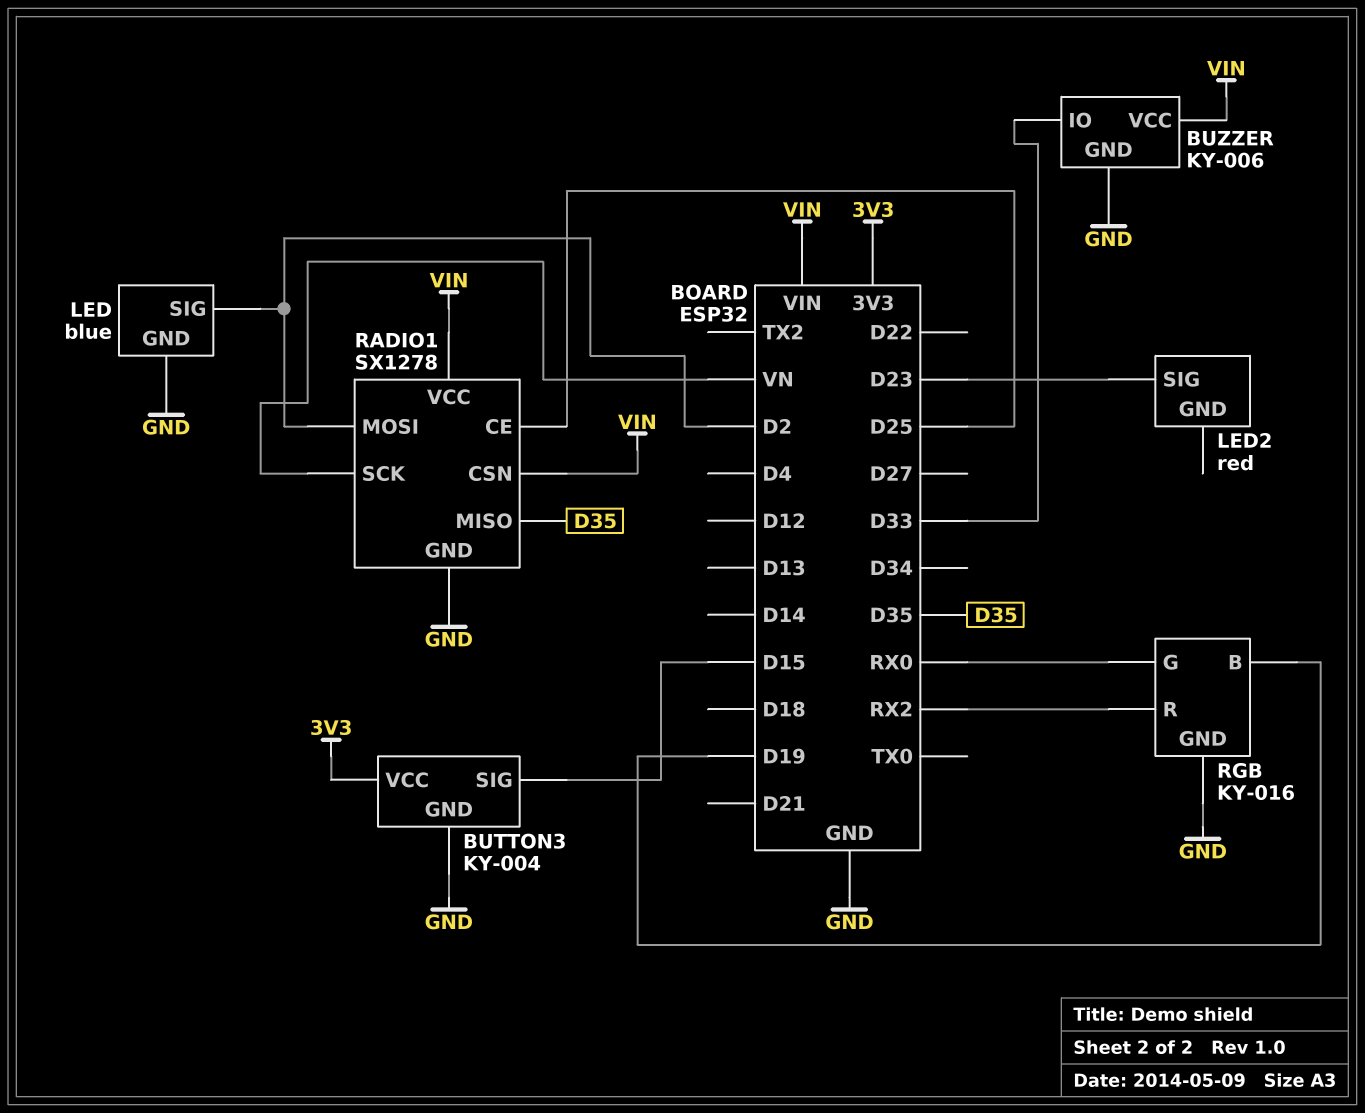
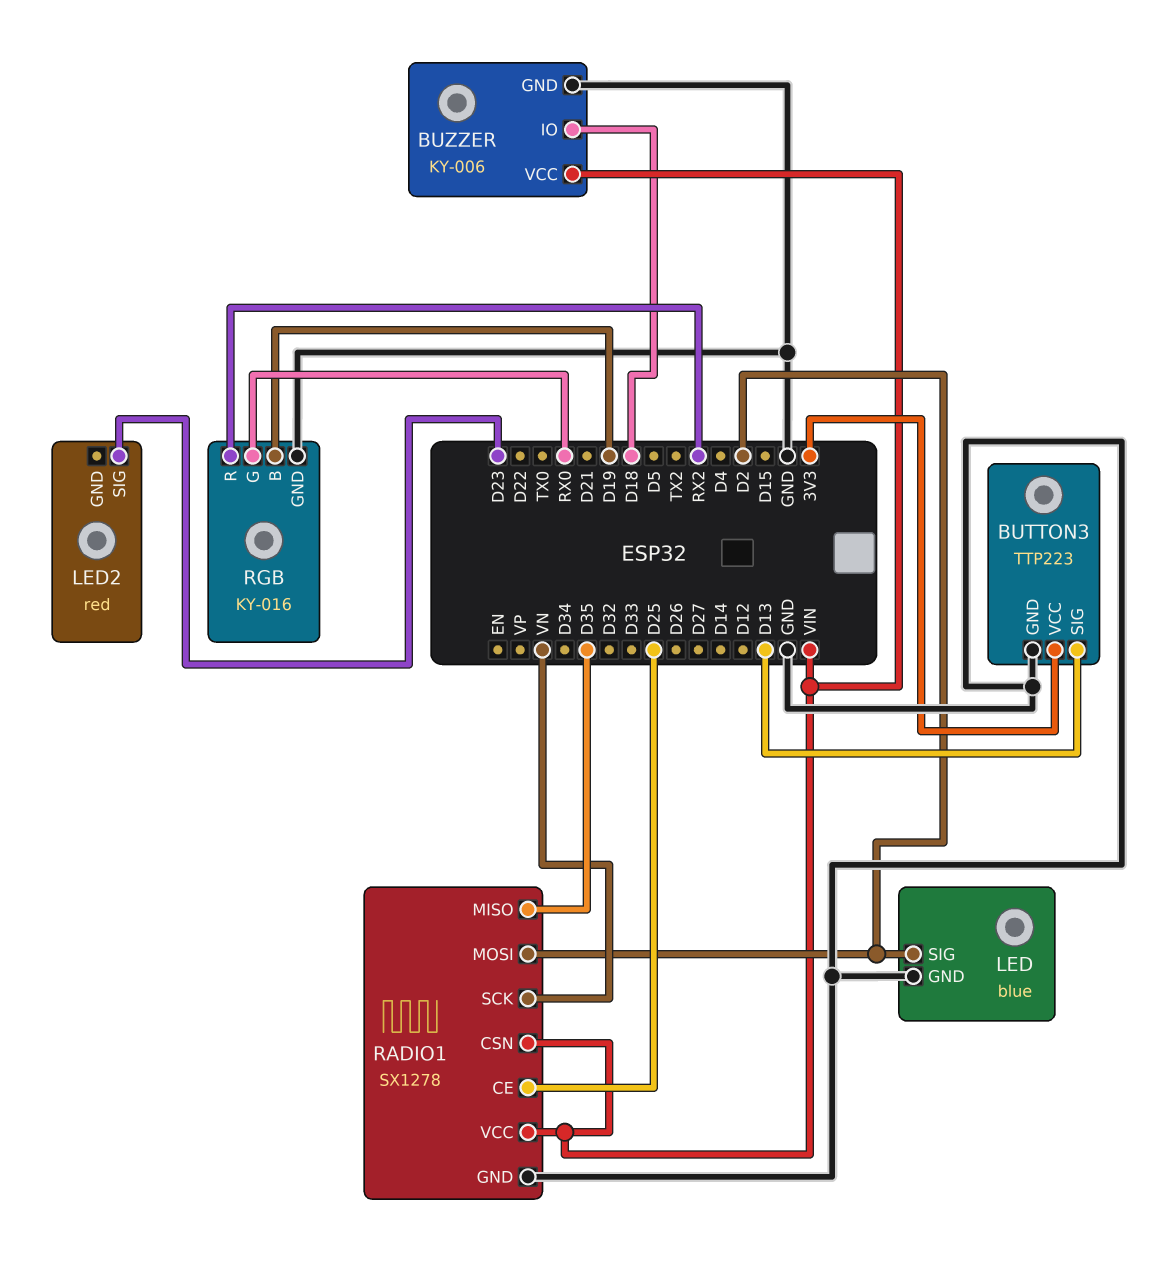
BUTTON3: KY-004 -> TTP223
BUTTON3 pin SIG: D15 -> D13
BUZZER pin IO: D33 -> D18

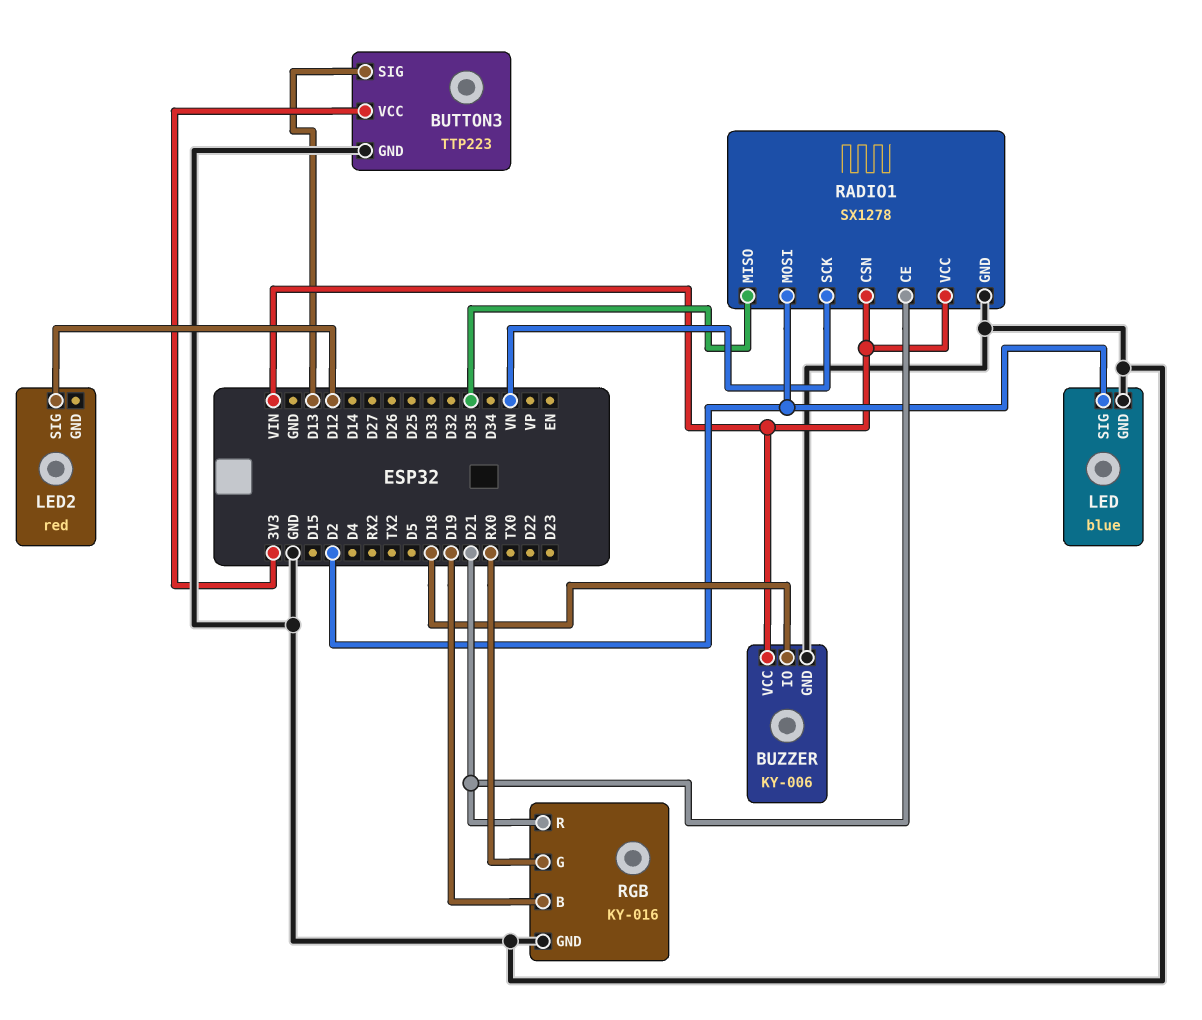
LED2 pin SIG: D23 -> D12
RADIO1 pin CE: D25 -> D21
RGB pin R: RX2 -> D21

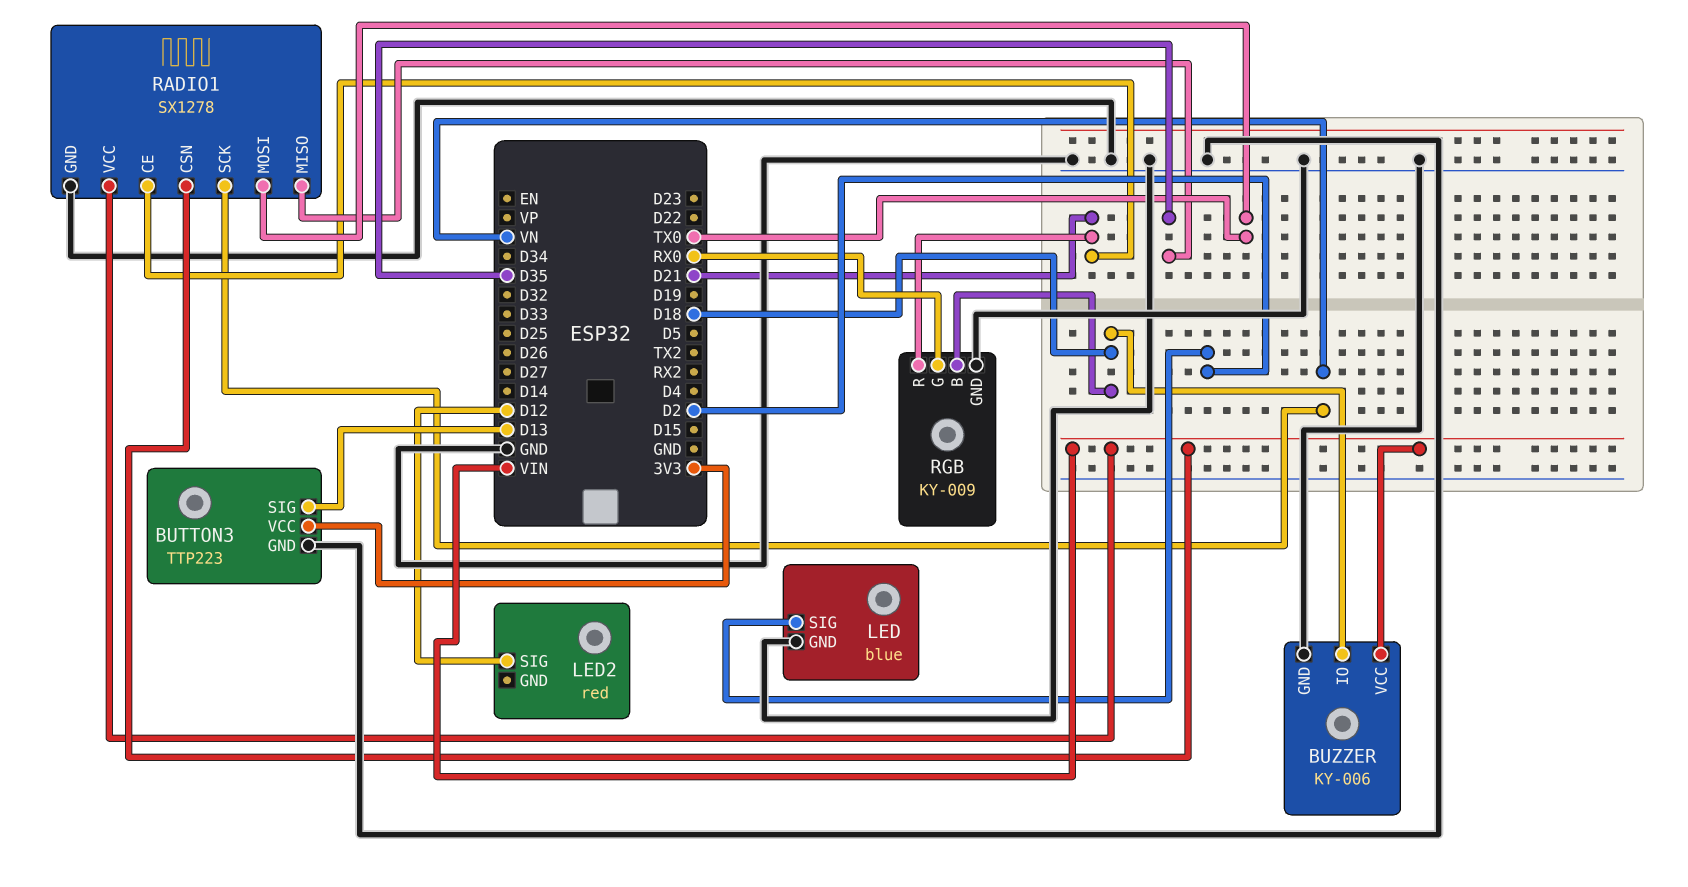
RADIO1 pin MOSI: D2 -> TX0
RGB: KY-016 -> KY-009
RGB pin B: D19 -> D18

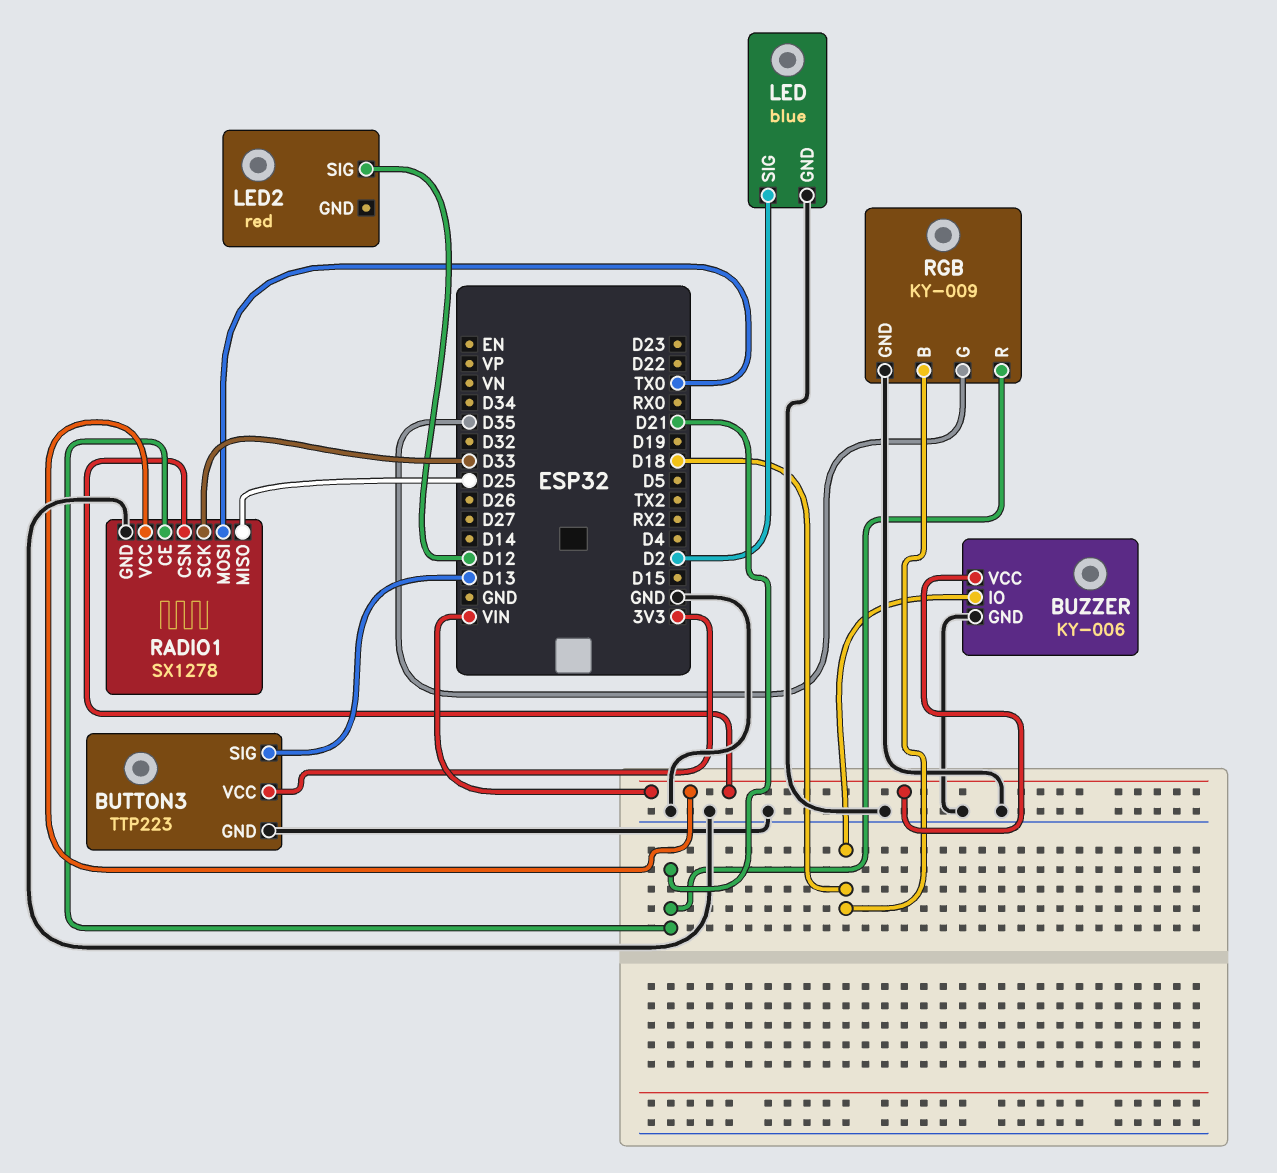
RADIO1 pin MISO: D35 -> D25
RADIO1 pin SCK: VN -> D33
RGB pin G: RX0 -> D35

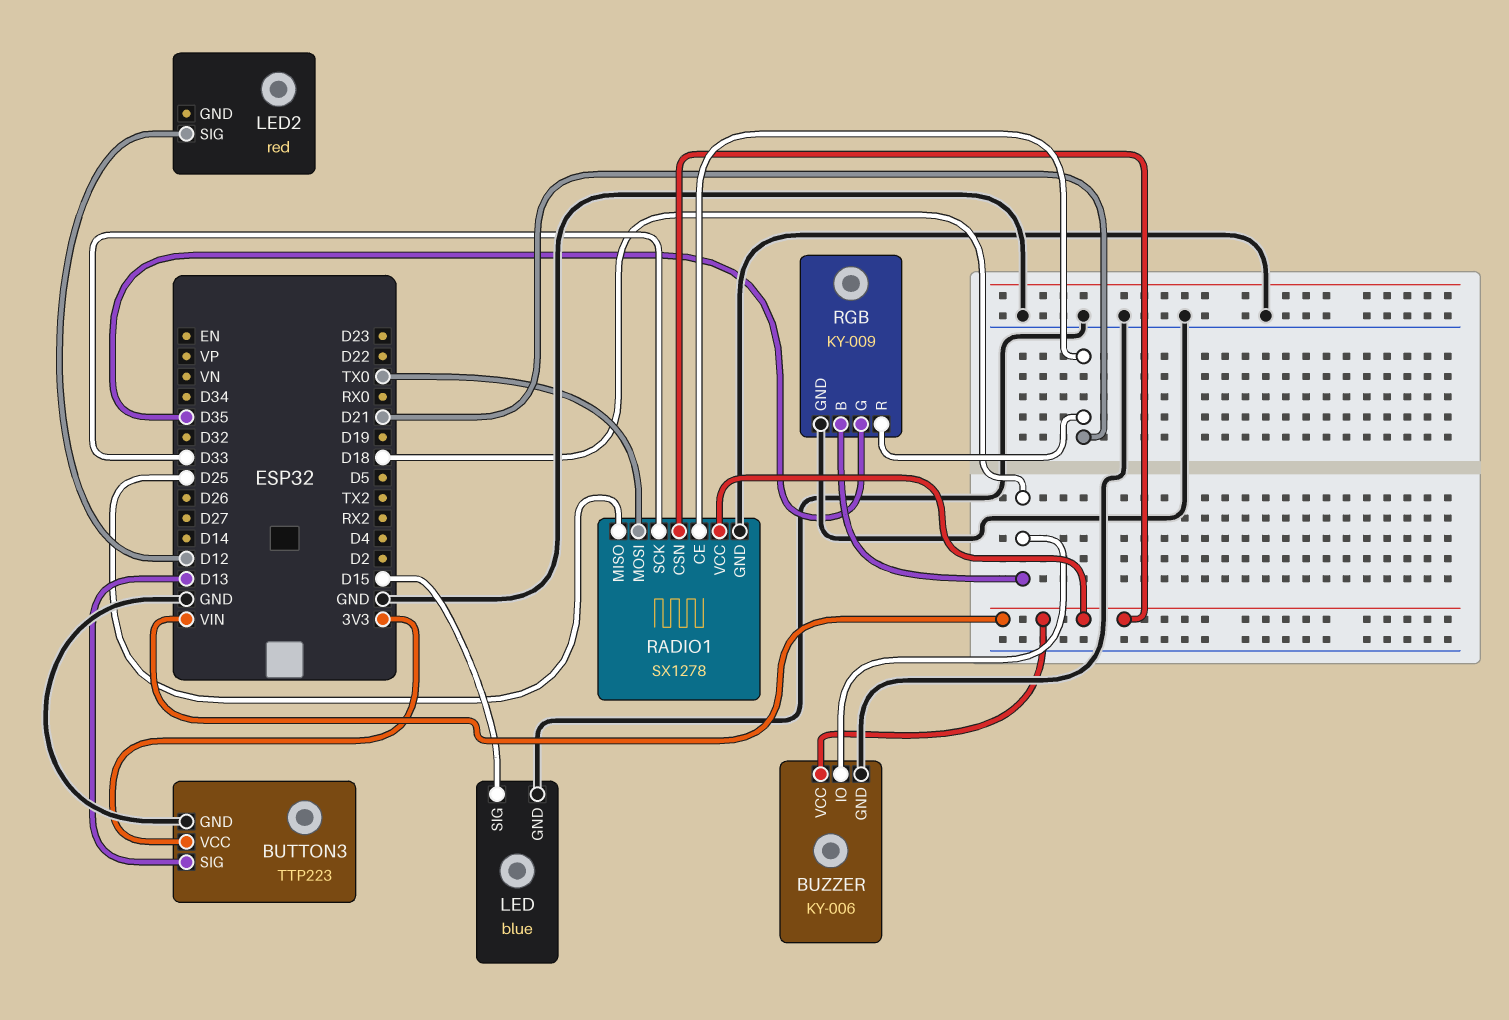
LED pin SIG: D2 -> D15

